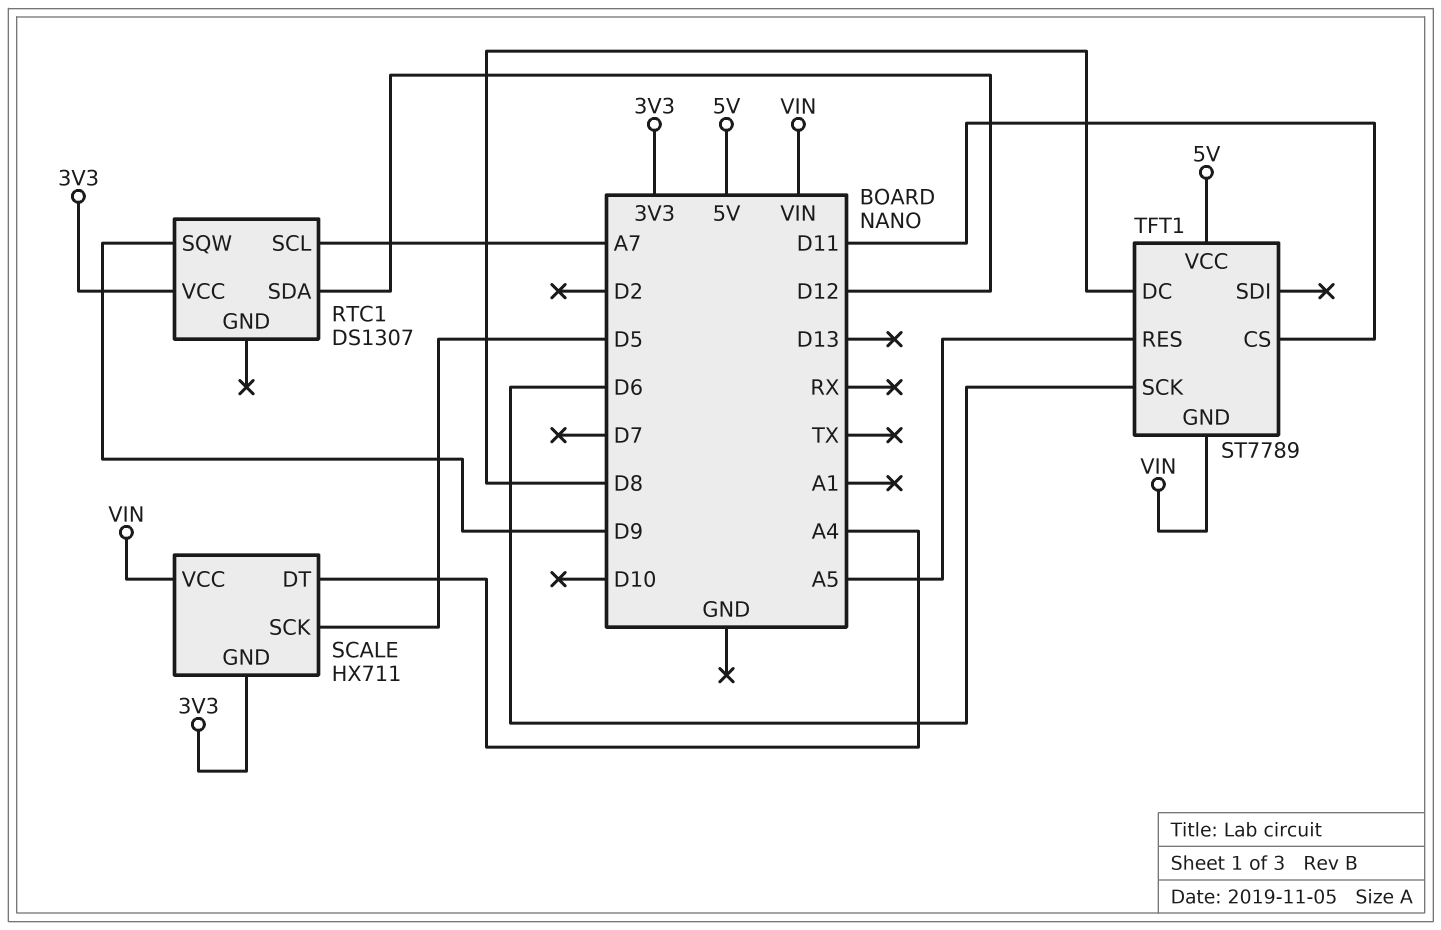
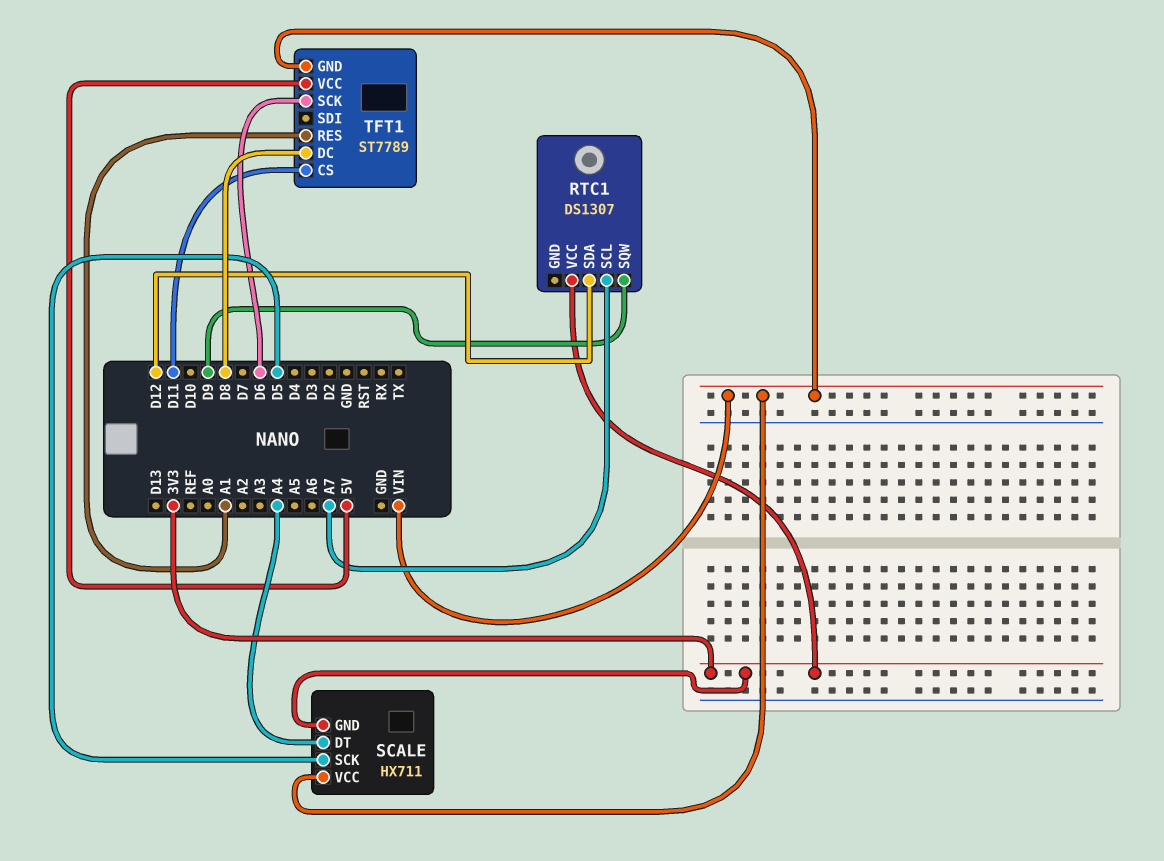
TFT1 pin RES: A5 -> A1

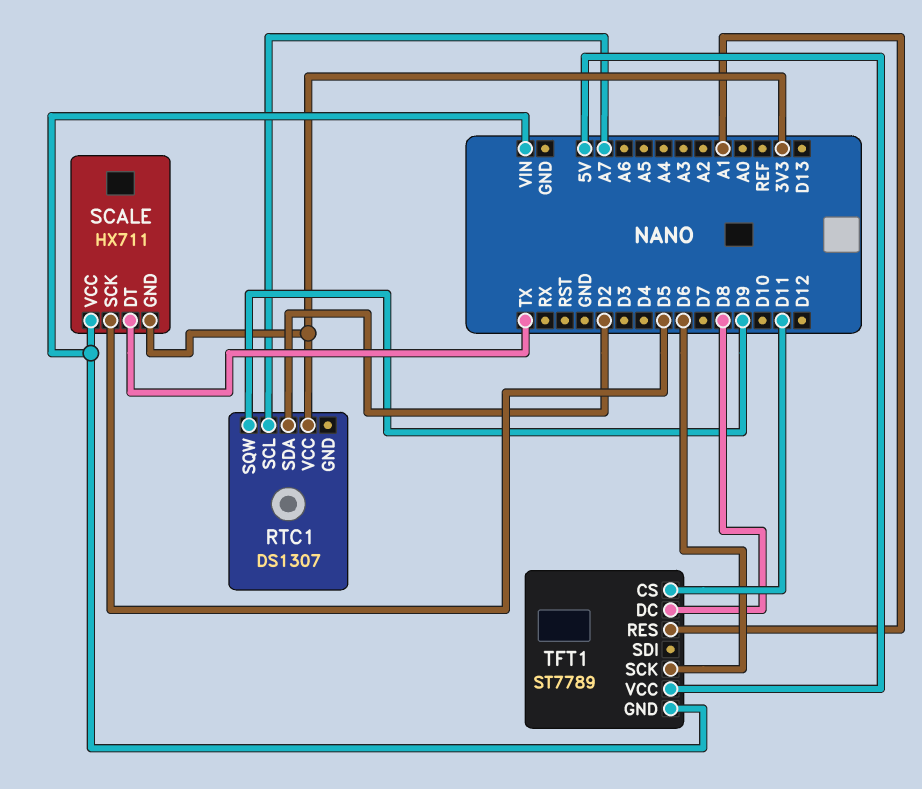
RTC1 pin SDA: D12 -> D2
SCALE pin DT: A4 -> TX

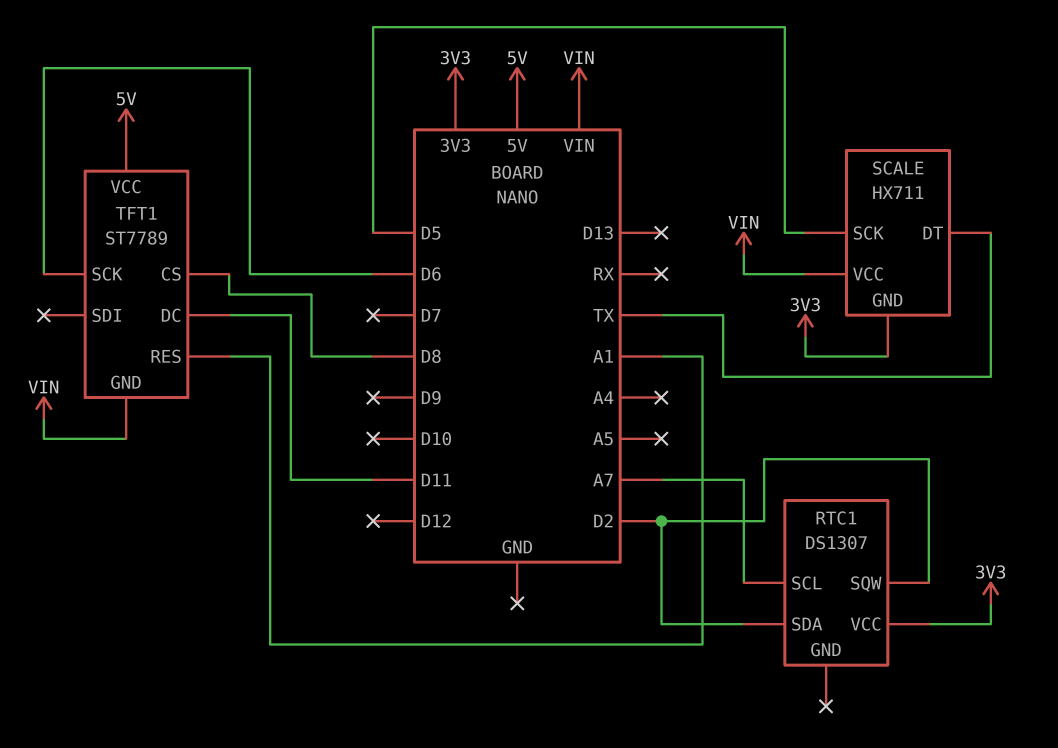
RTC1 pin SQW: D9 -> D2
TFT1 pin CS: D11 -> D8
TFT1 pin DC: D8 -> D11

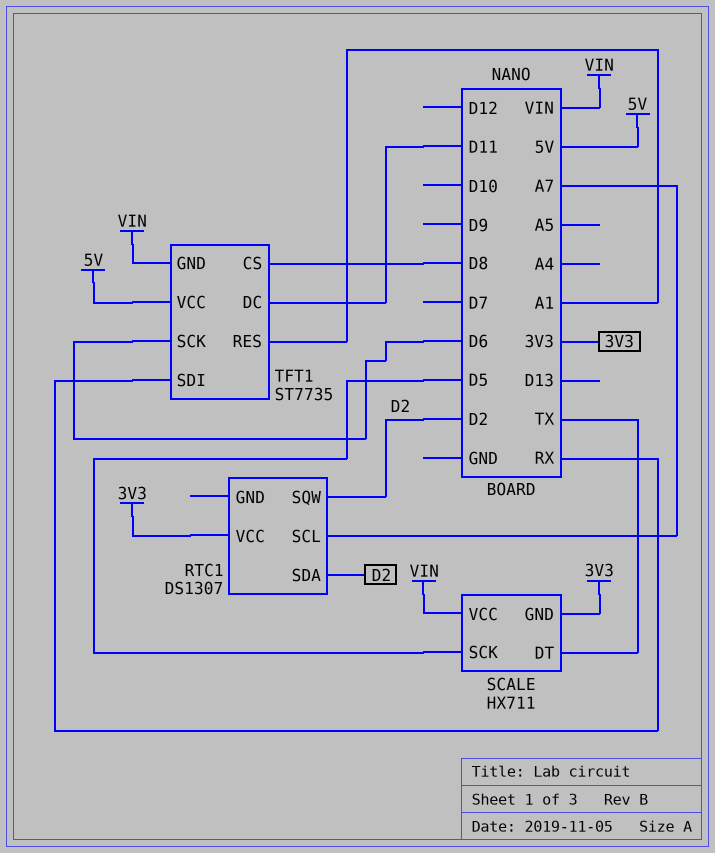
TFT1: ST7789 -> ST7735
TFT1 pin SDI: none -> RX

